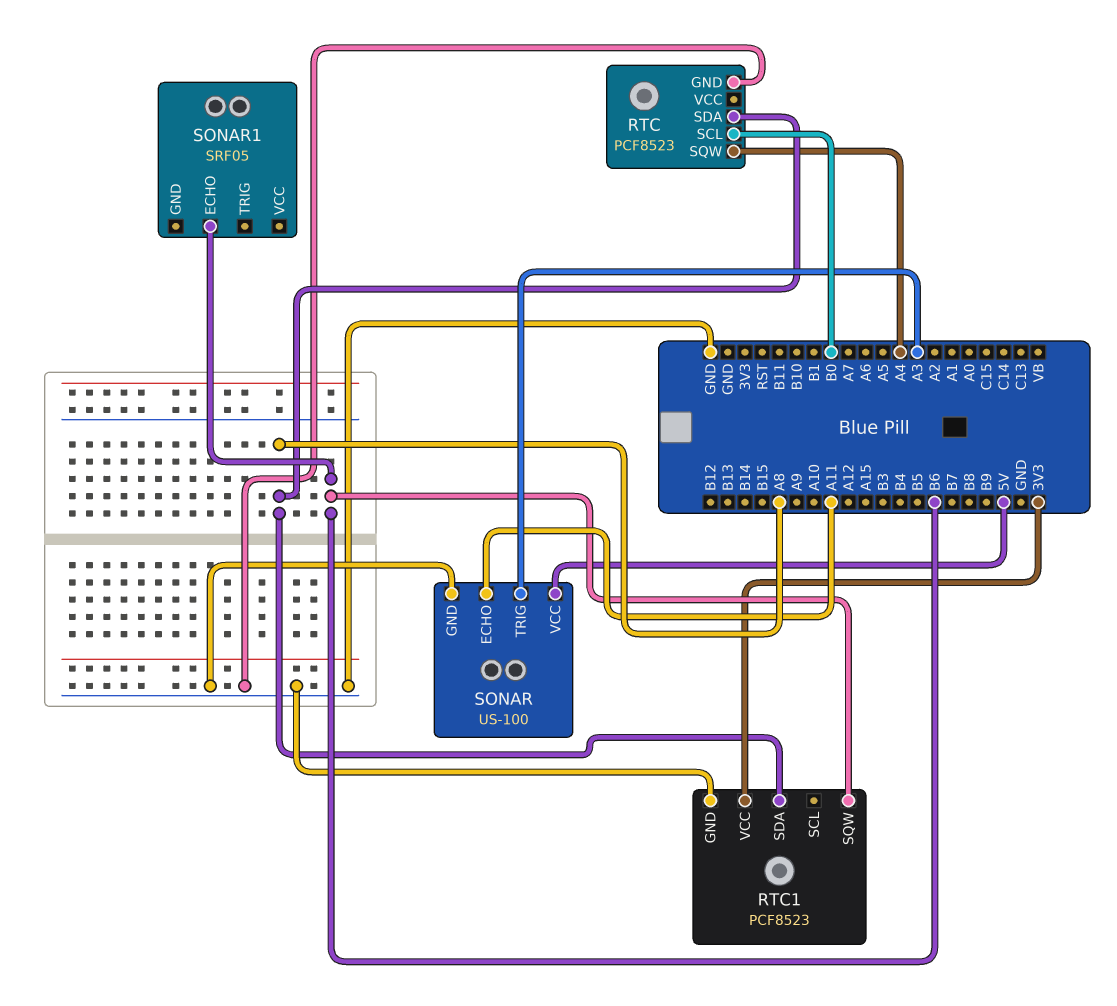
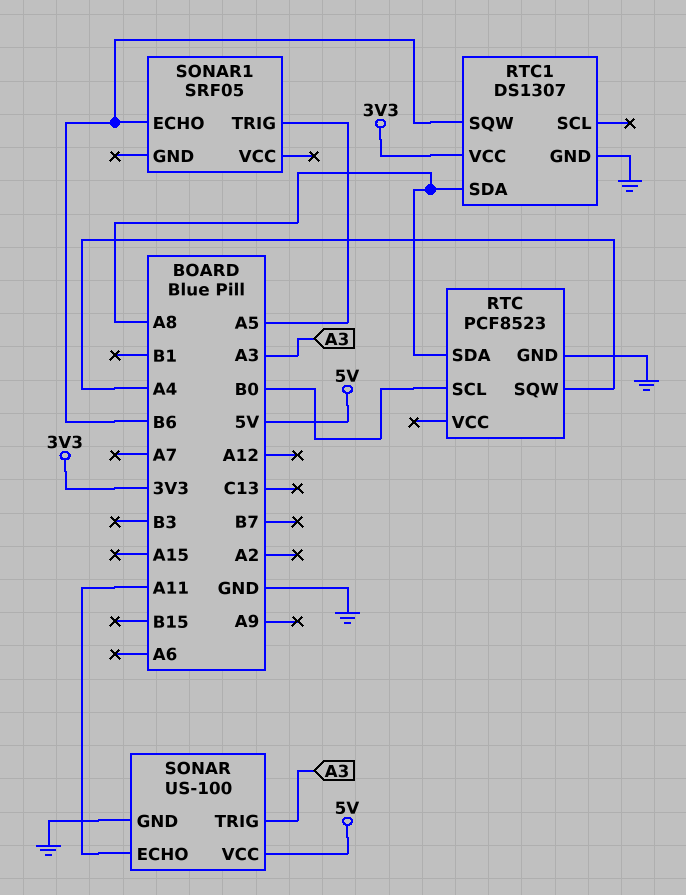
RTC1: PCF8523 -> DS1307
SONAR1 pin TRIG: none -> A5

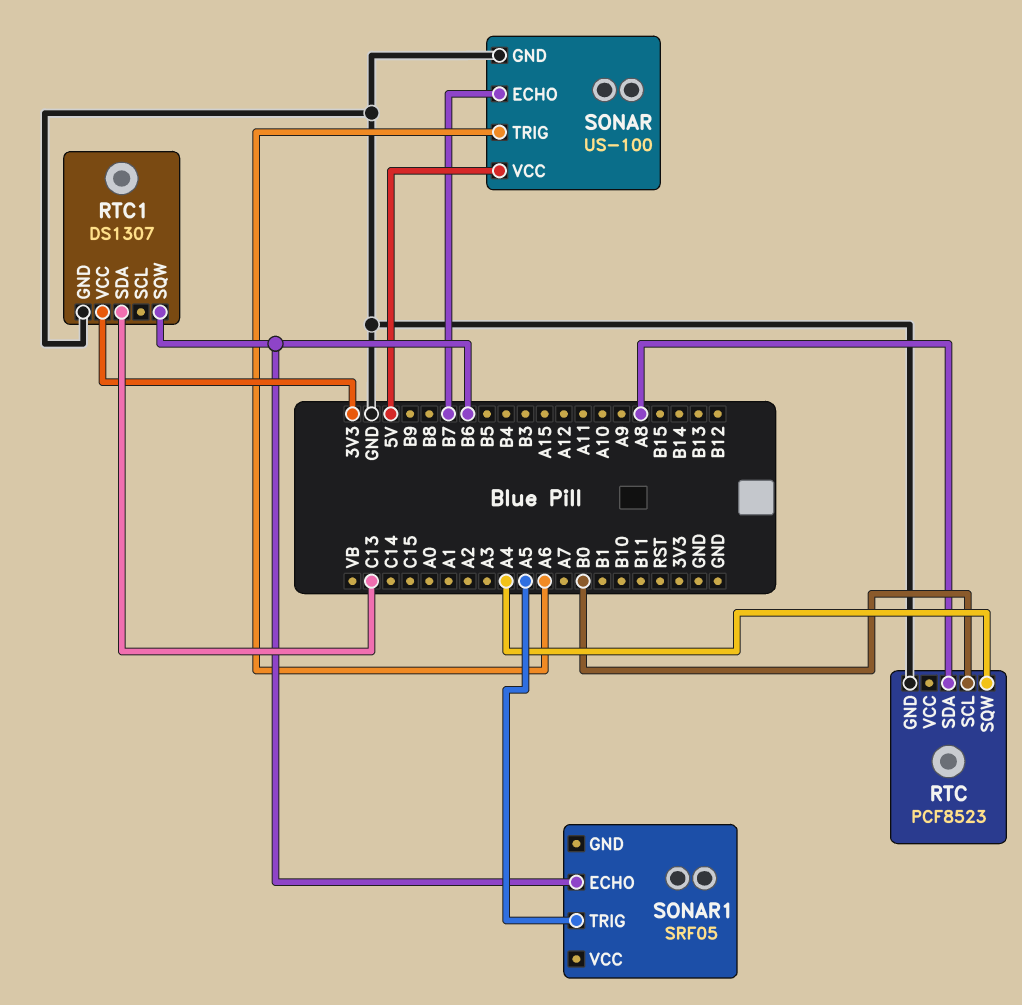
RTC1 pin SDA: A8 -> C13
SONAR pin ECHO: A11 -> B7
SONAR pin TRIG: A3 -> A6

